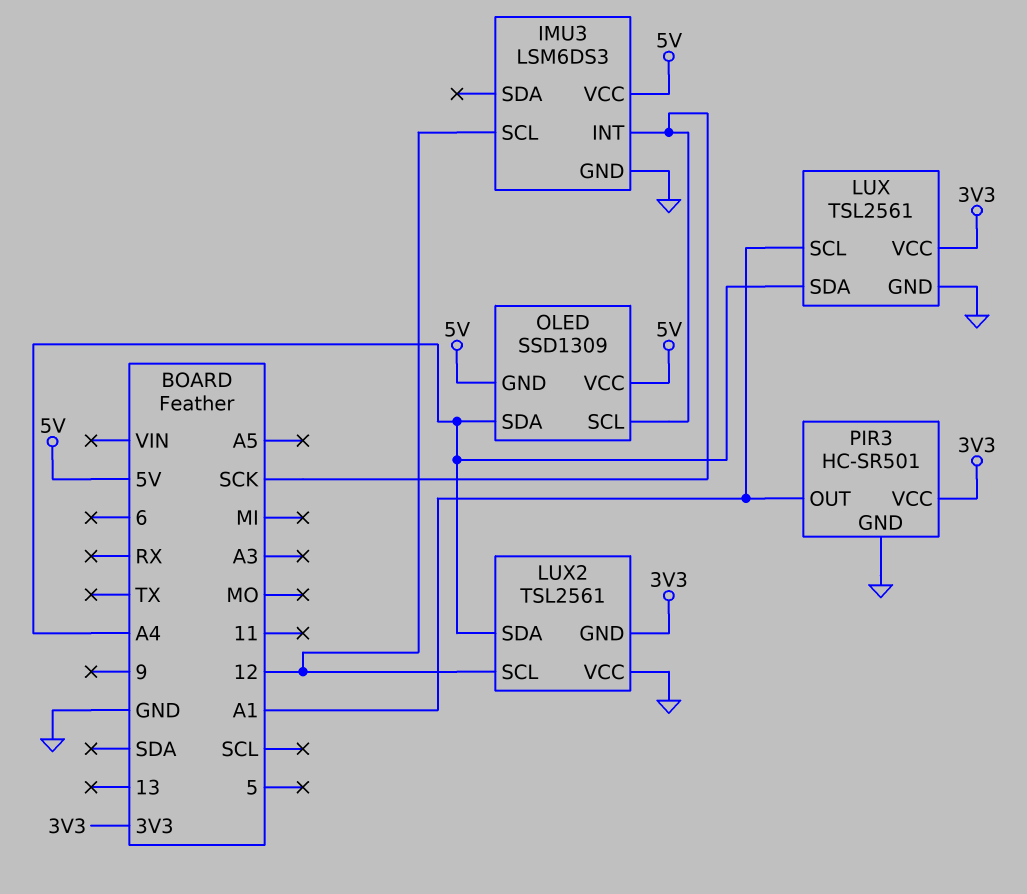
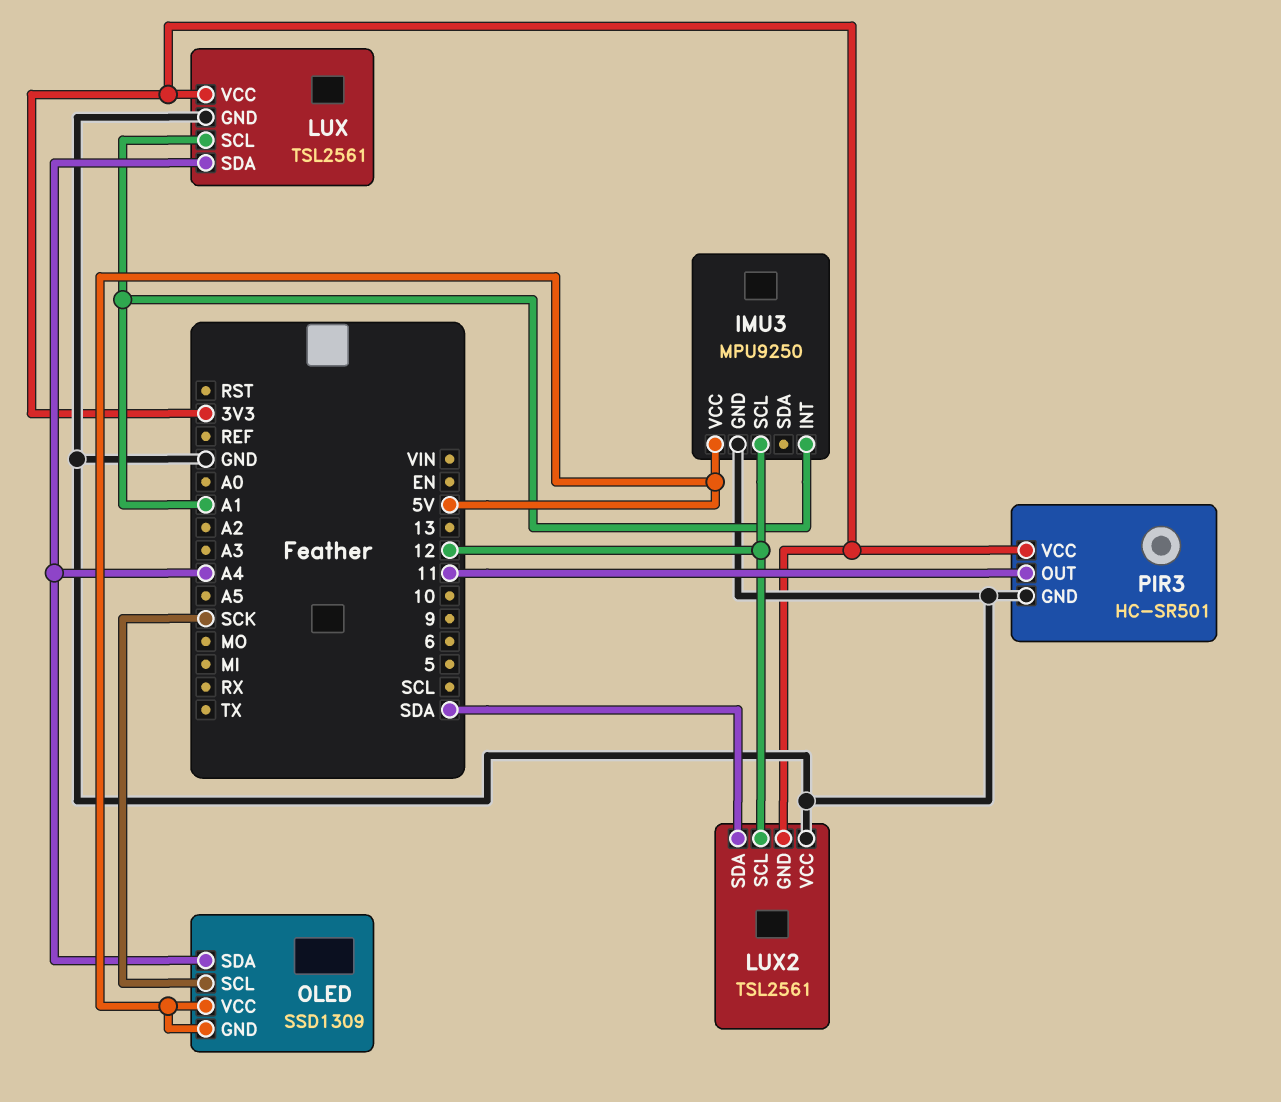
IMU3: LSM6DS3 -> MPU9250
IMU3 pin INT: SCK -> A1
LUX2 pin SDA: A4 -> SDA
PIR3 pin OUT: A1 -> 11

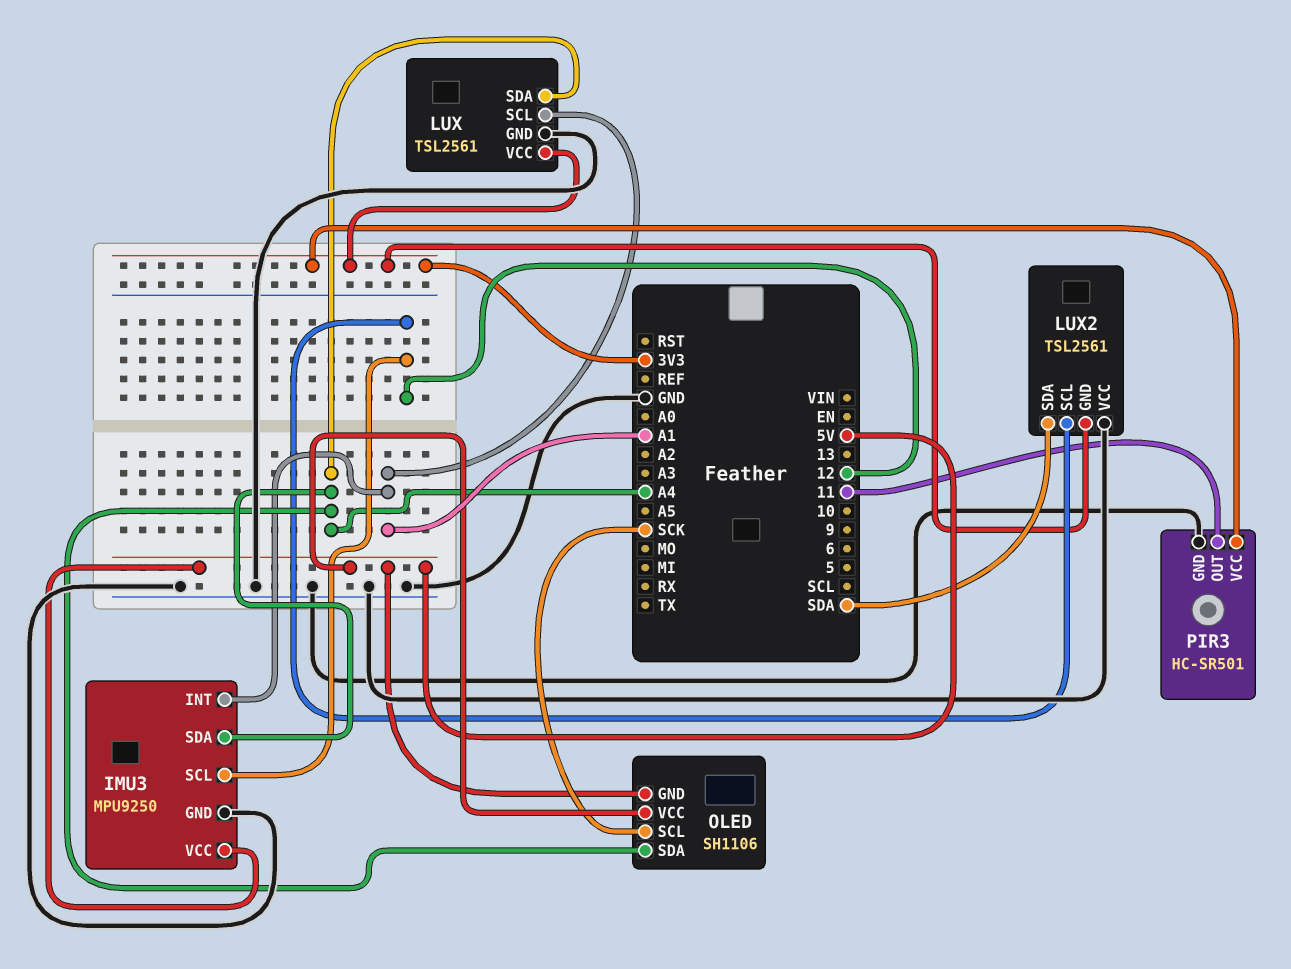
IMU3 pin SDA: none -> A4
OLED: SSD1309 -> SH1106

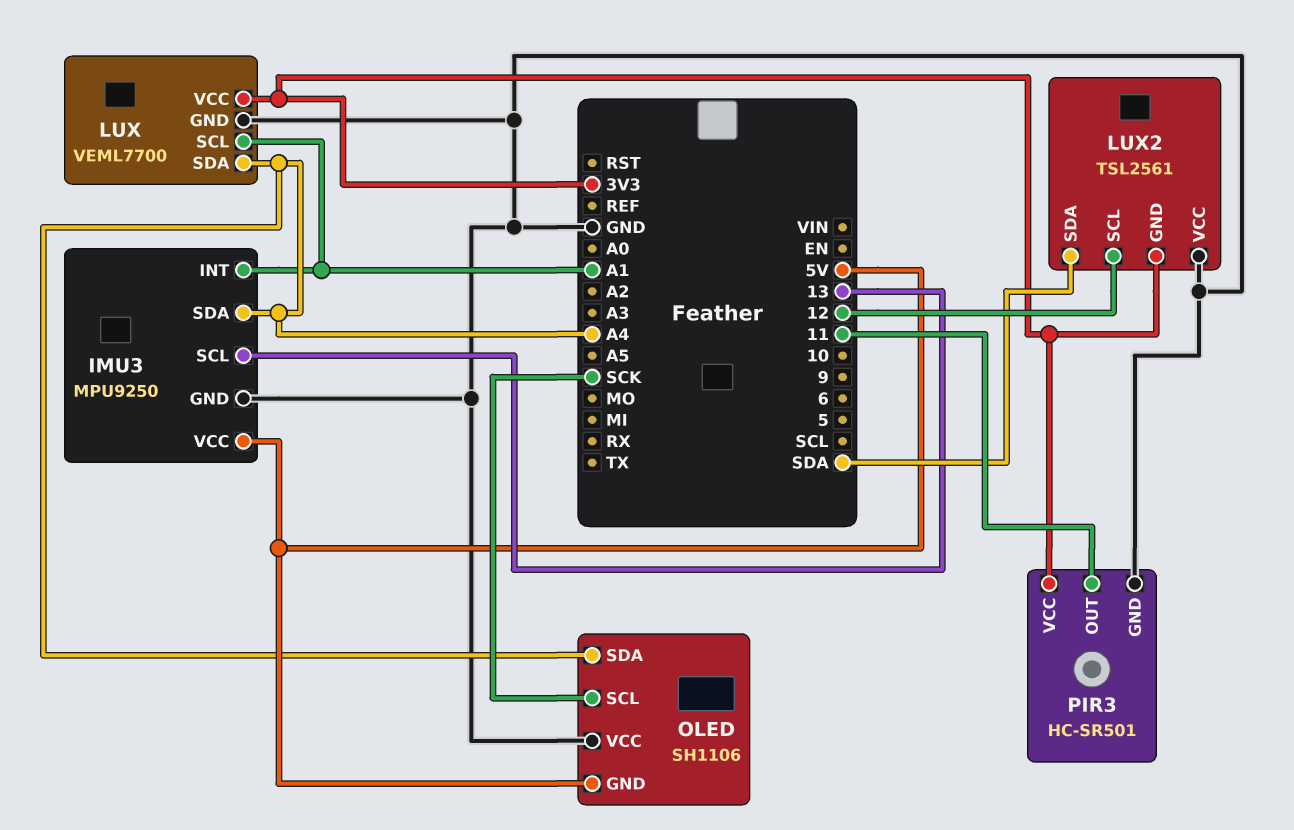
IMU3 pin SCL: 12 -> 13
LUX: TSL2561 -> VEML7700
OLED pin VCC: 5V -> GND

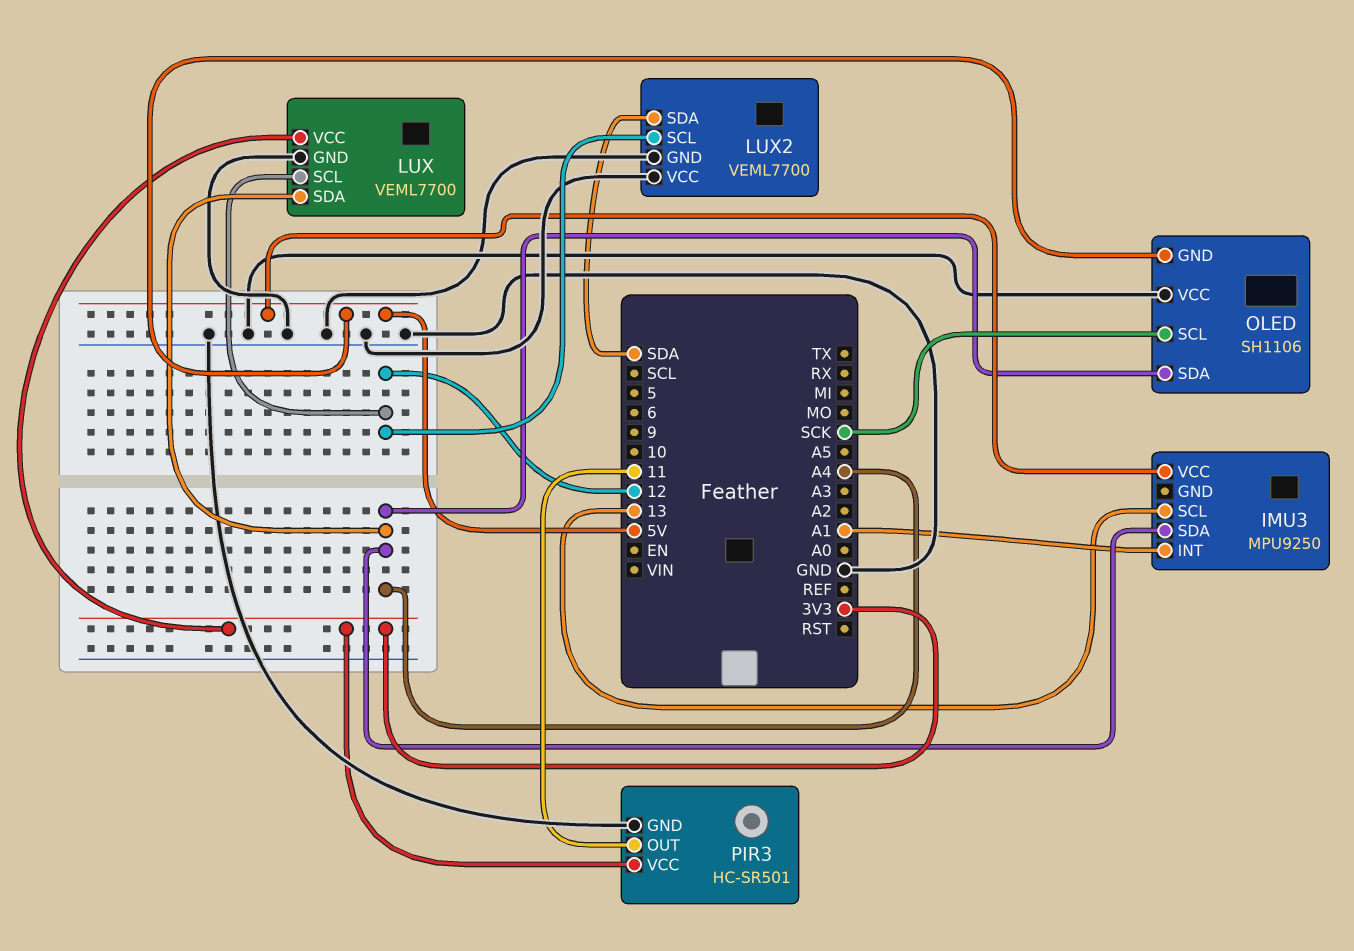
IMU3 pin GND: GND -> none
LUX pin SCL: A1 -> 12
LUX2: TSL2561 -> VEML7700
LUX2 pin GND: 3V3 -> GND

